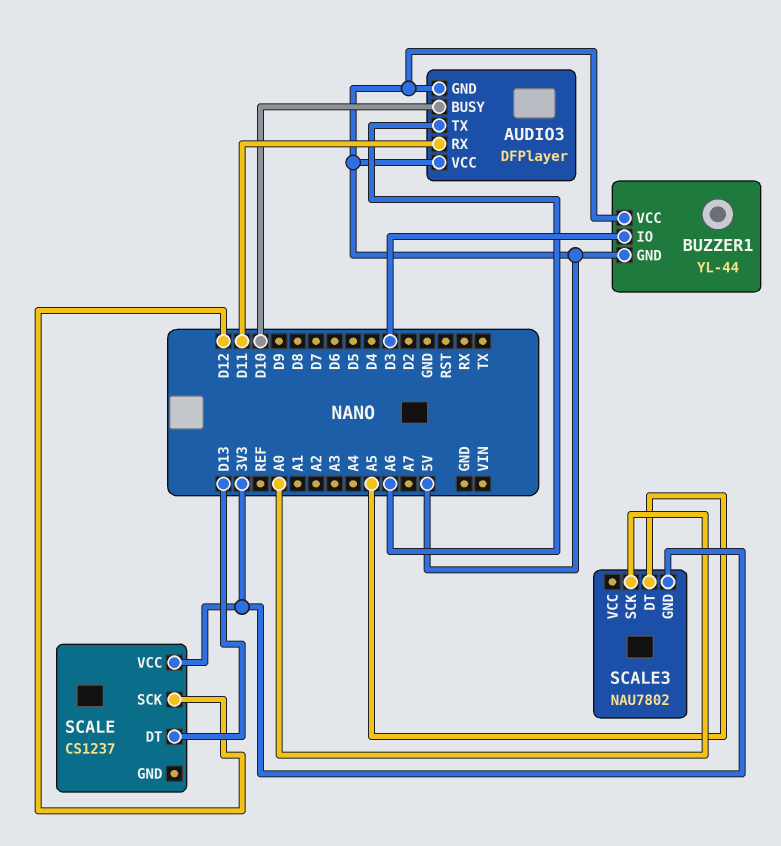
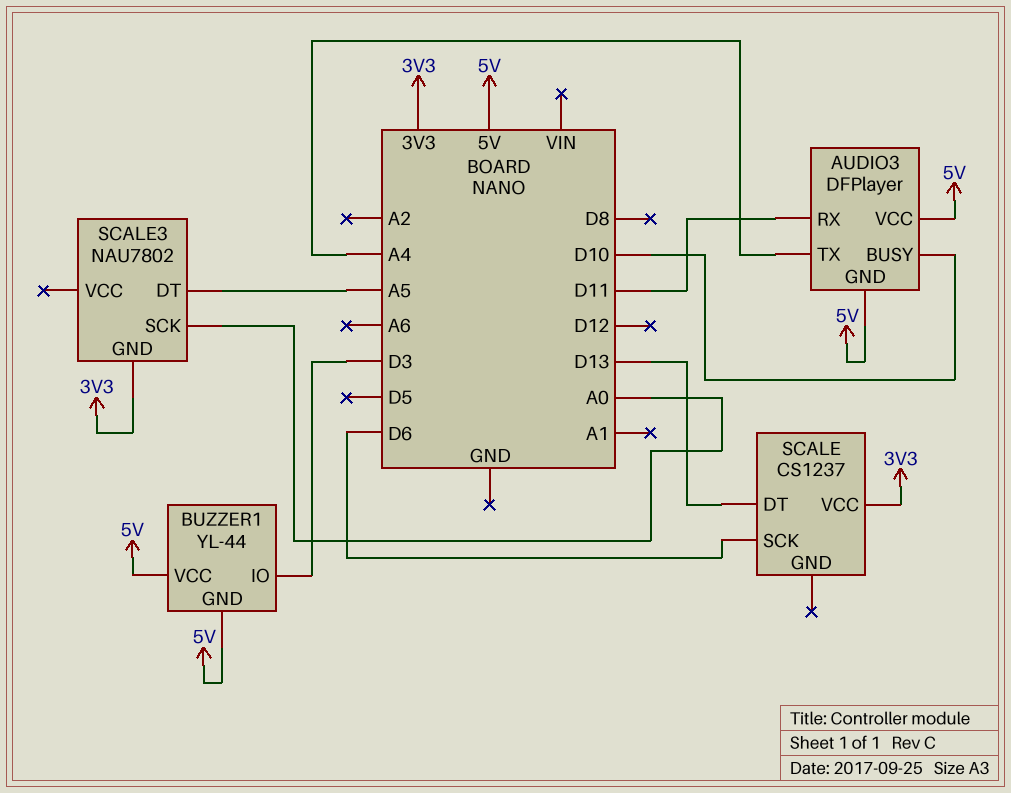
AUDIO3 pin TX: A6 -> A4
SCALE pin SCK: D12 -> D6

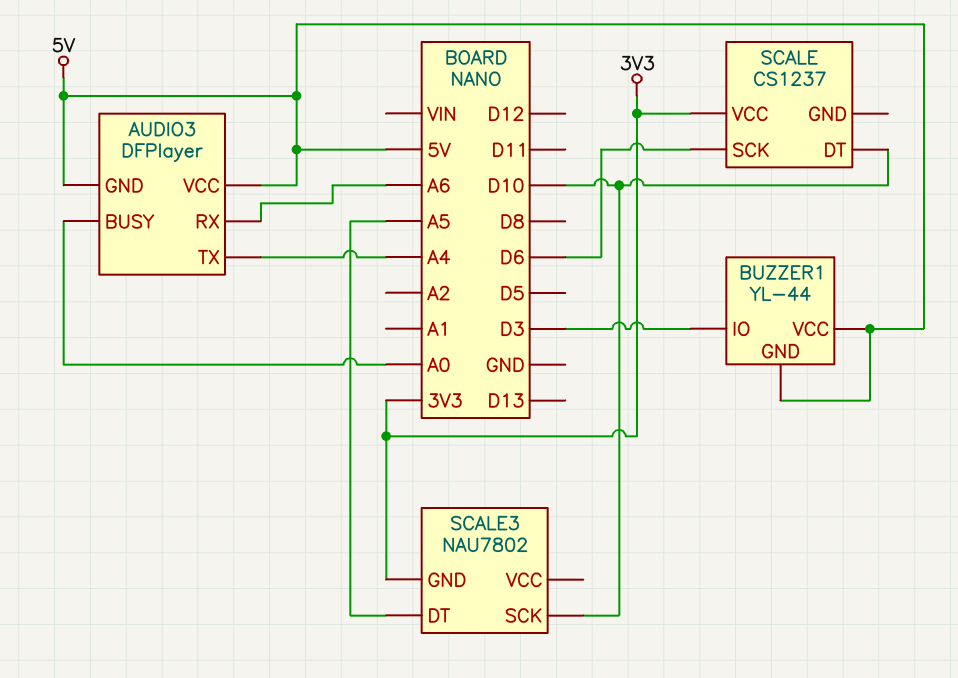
AUDIO3 pin BUSY: D10 -> A0
AUDIO3 pin RX: D11 -> A6
SCALE pin DT: D13 -> D10
SCALE3 pin SCK: A0 -> D10

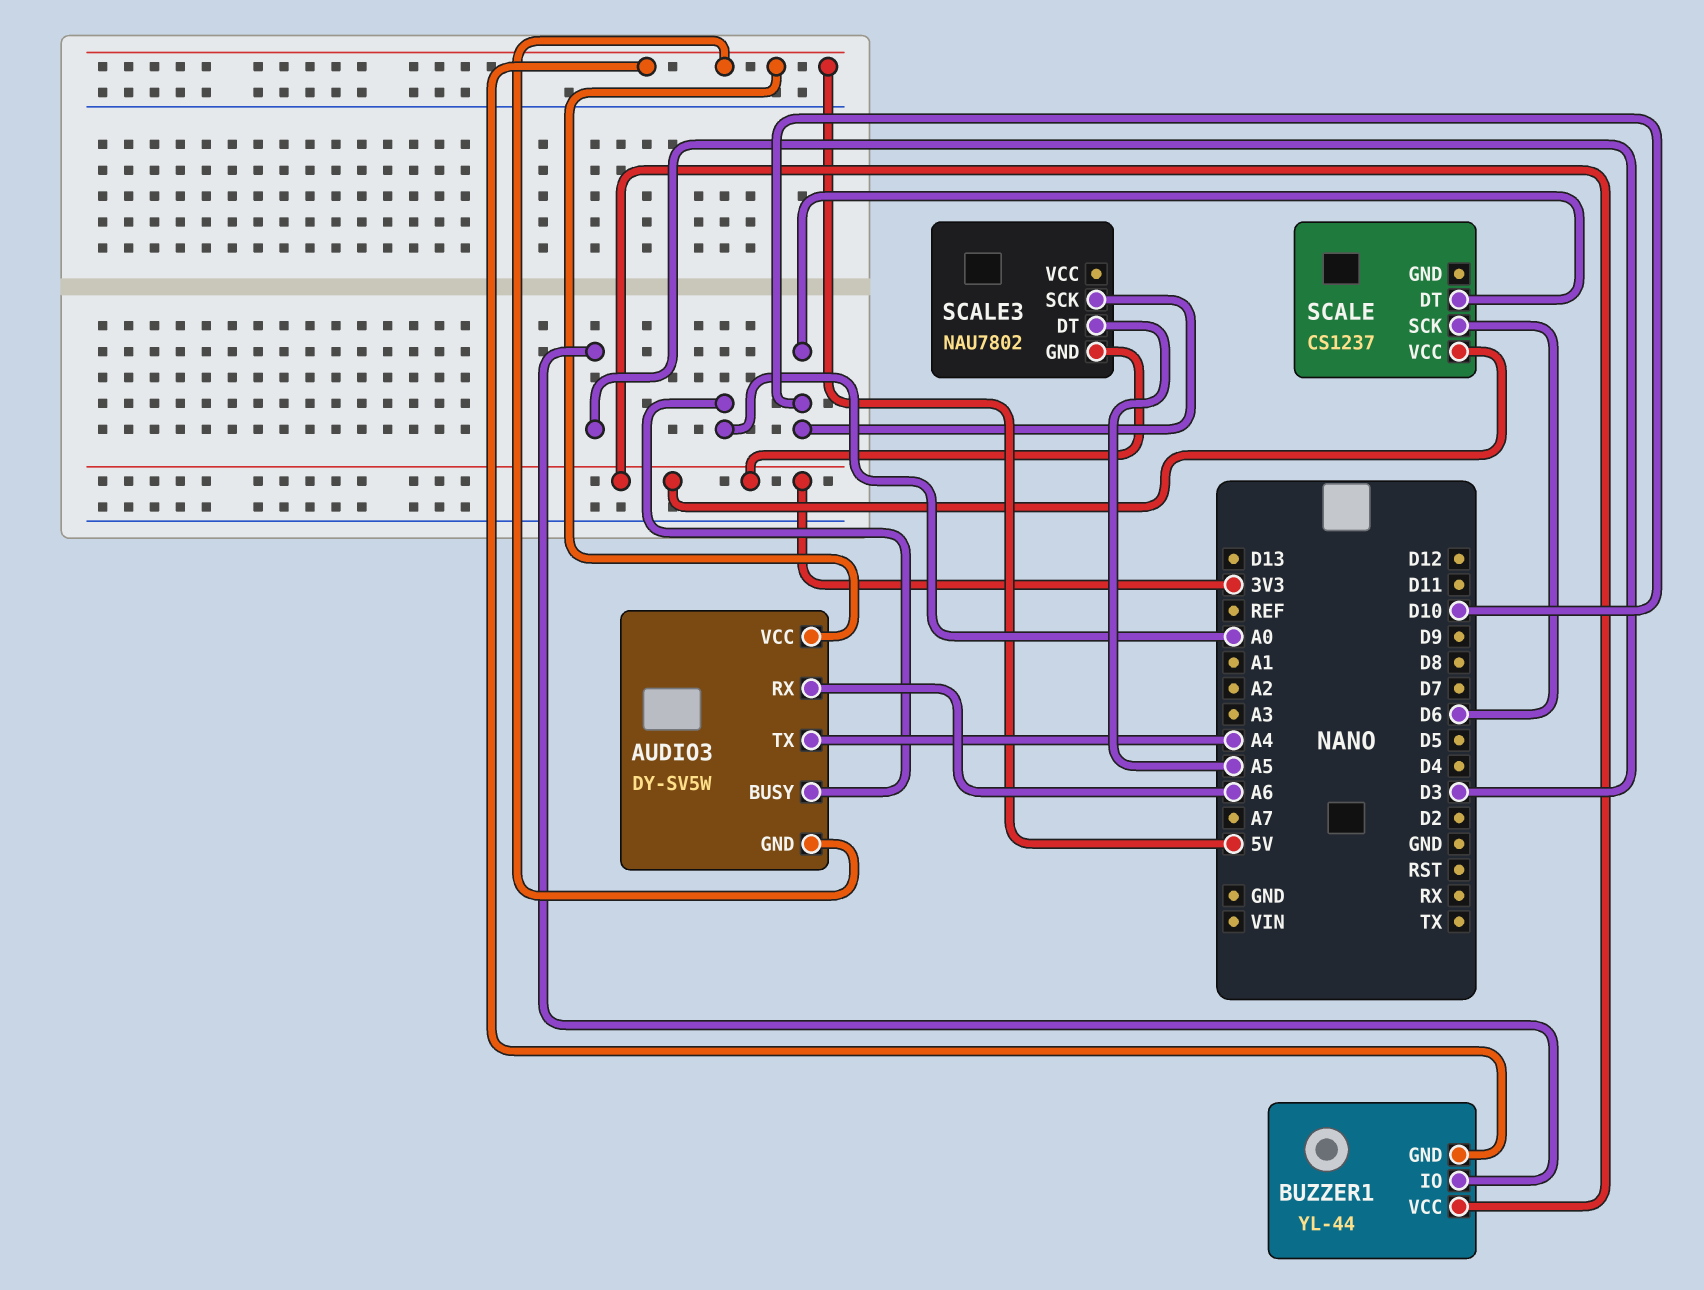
AUDIO3: DFPlayer -> DY-SV5W
BUZZER1 pin VCC: 5V -> 3V3

